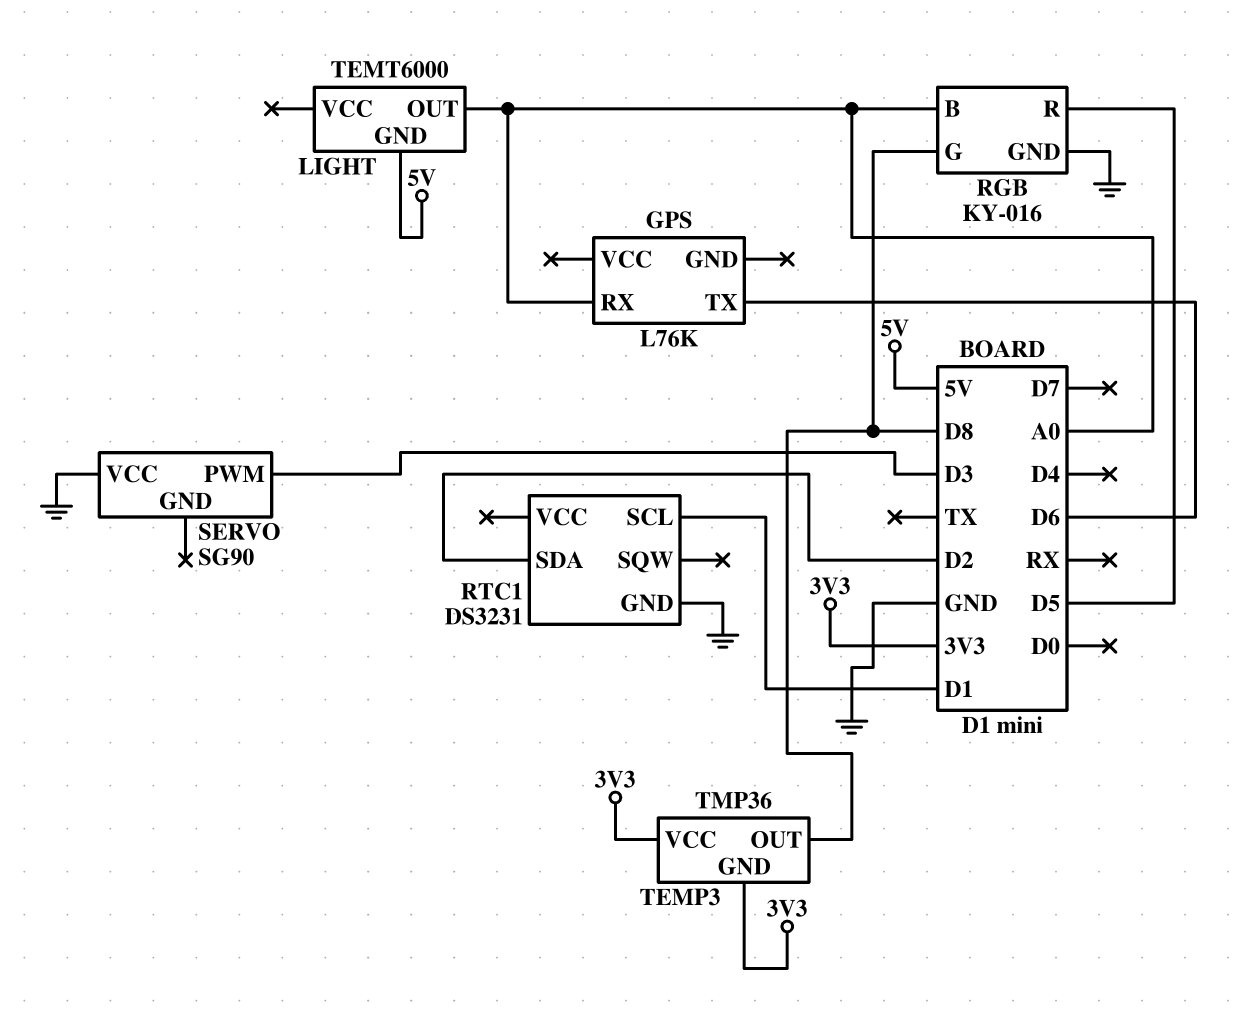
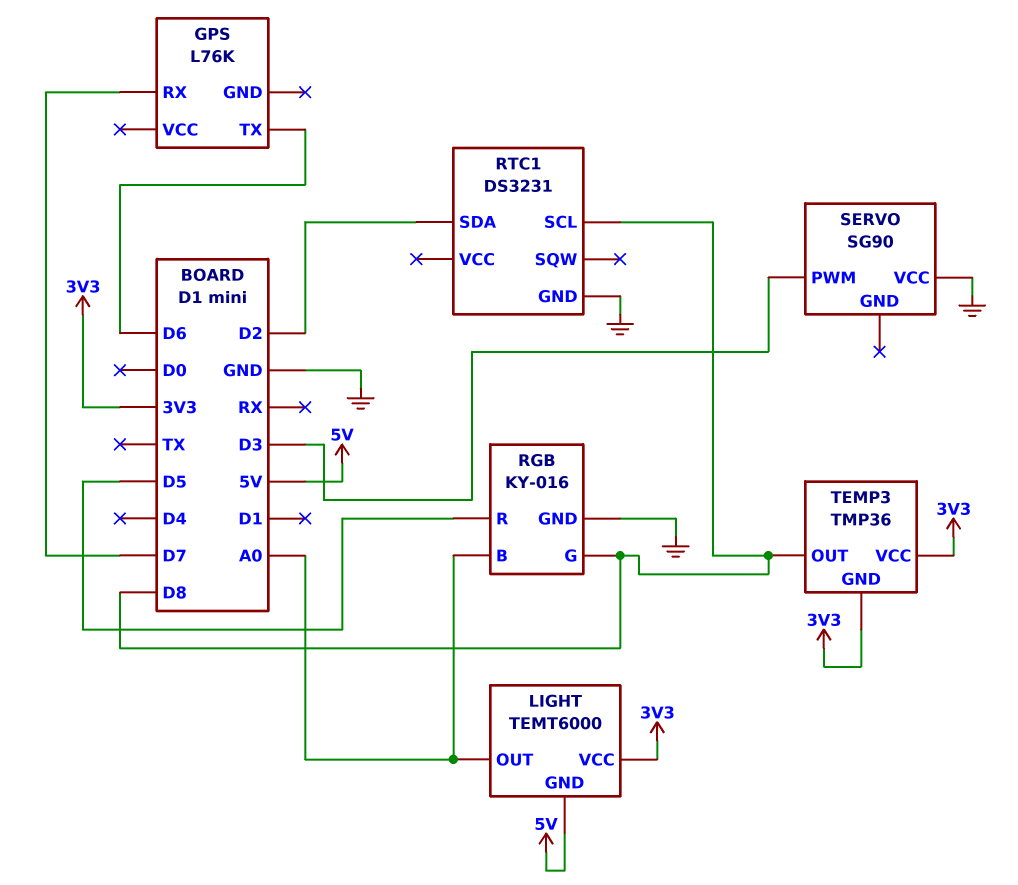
GPS pin RX: A0 -> D7
LIGHT pin VCC: none -> 3V3
RTC1 pin SCL: D1 -> D8

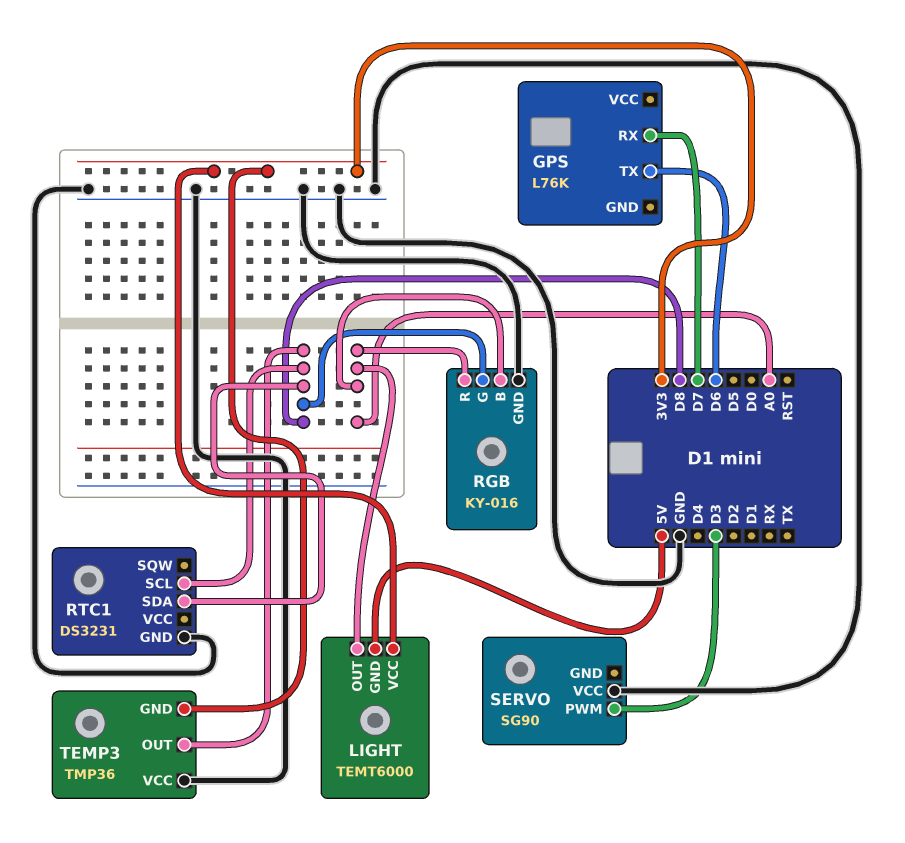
RGB pin R: D5 -> A0
RTC1 pin SDA: D2 -> D8
TEMP3 pin VCC: 3V3 -> GND

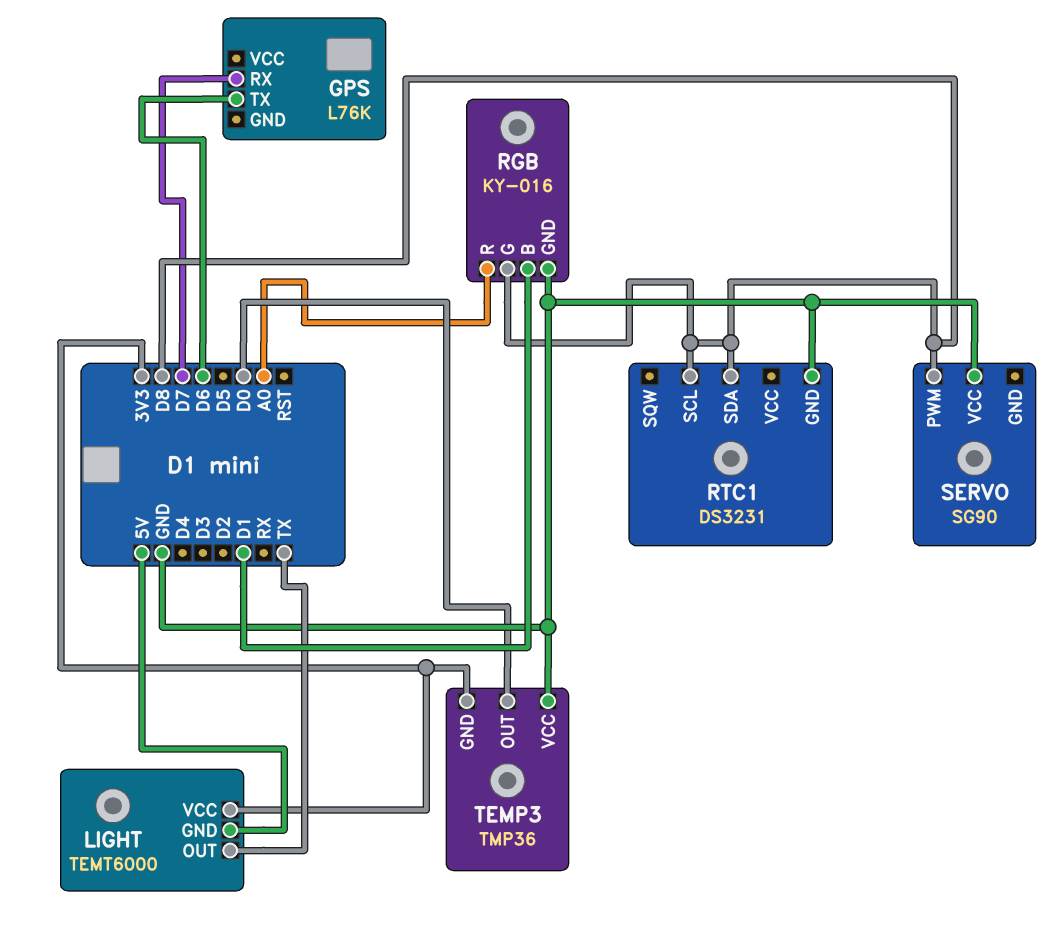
LIGHT pin OUT: A0 -> TX
RGB pin B: A0 -> D1
SERVO pin PWM: D3 -> D8
TEMP3 pin OUT: D8 -> D0

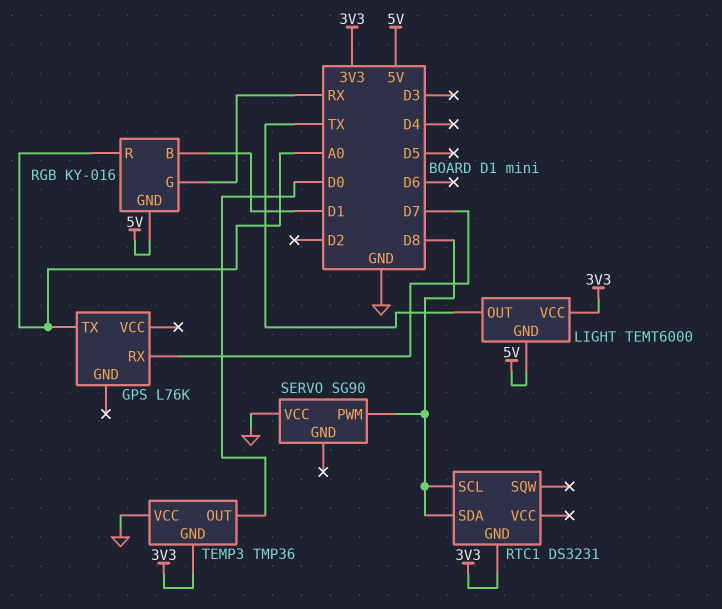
GPS pin TX: D6 -> A0
RGB pin G: D8 -> RX
RGB pin GND: GND -> 5V
RTC1 pin GND: GND -> 3V3

